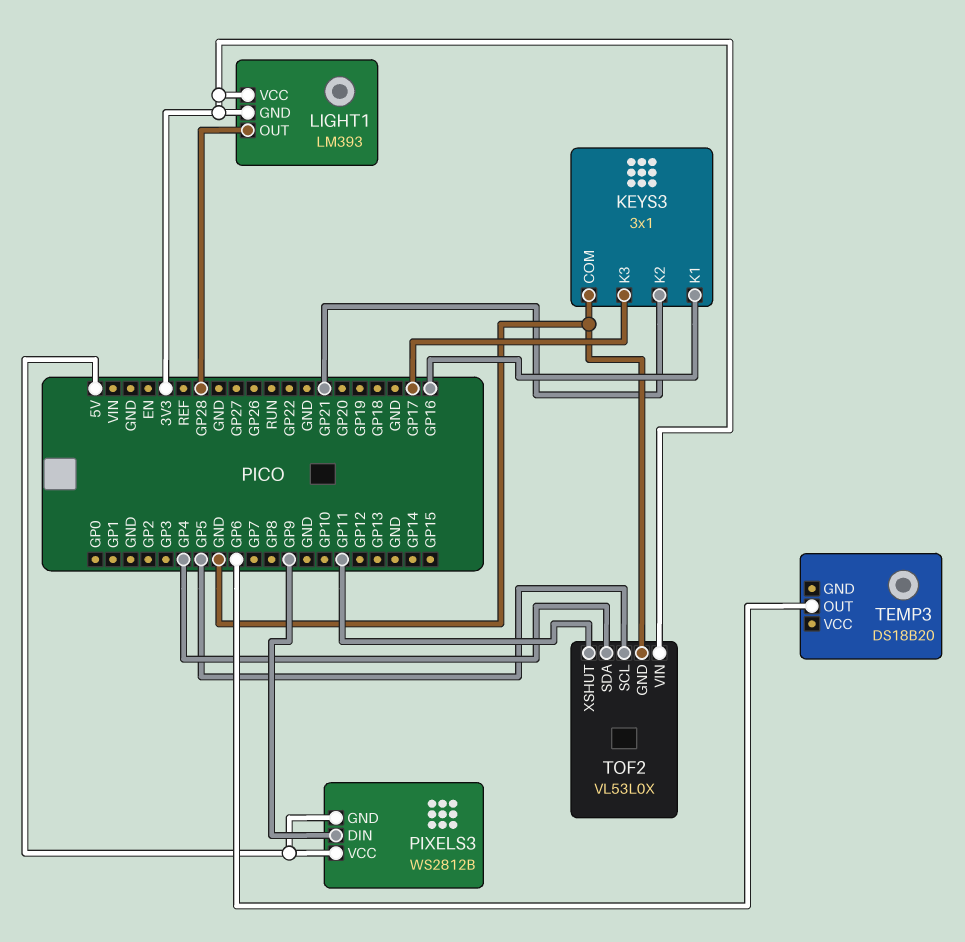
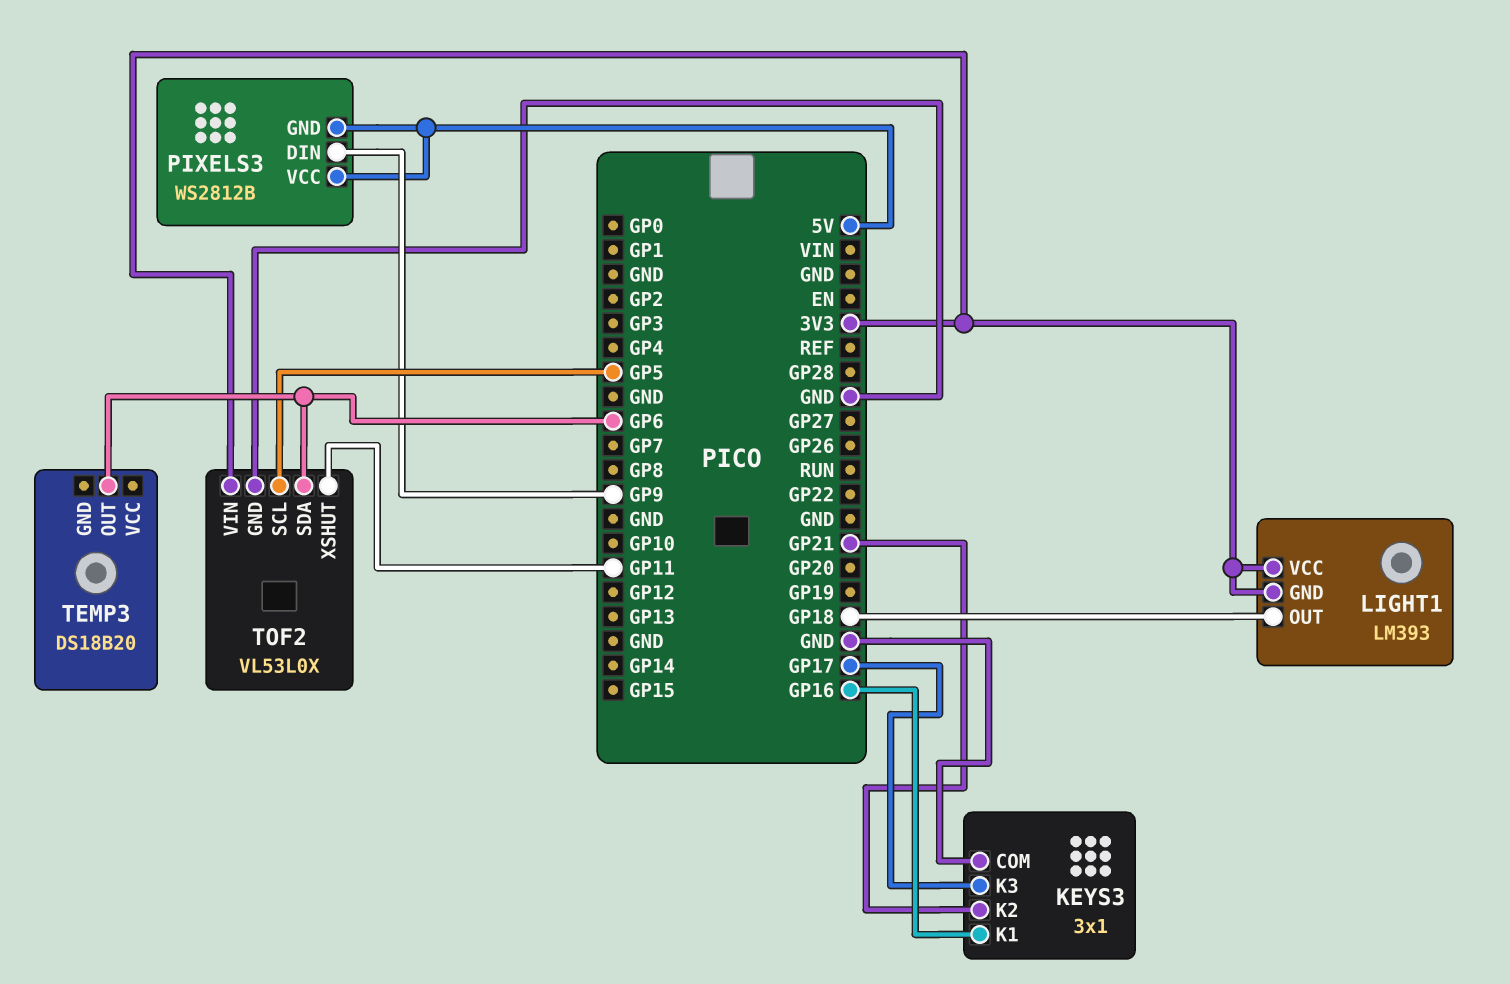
LIGHT1 pin OUT: GP28 -> GP18
TOF2 pin SDA: GP4 -> GP6

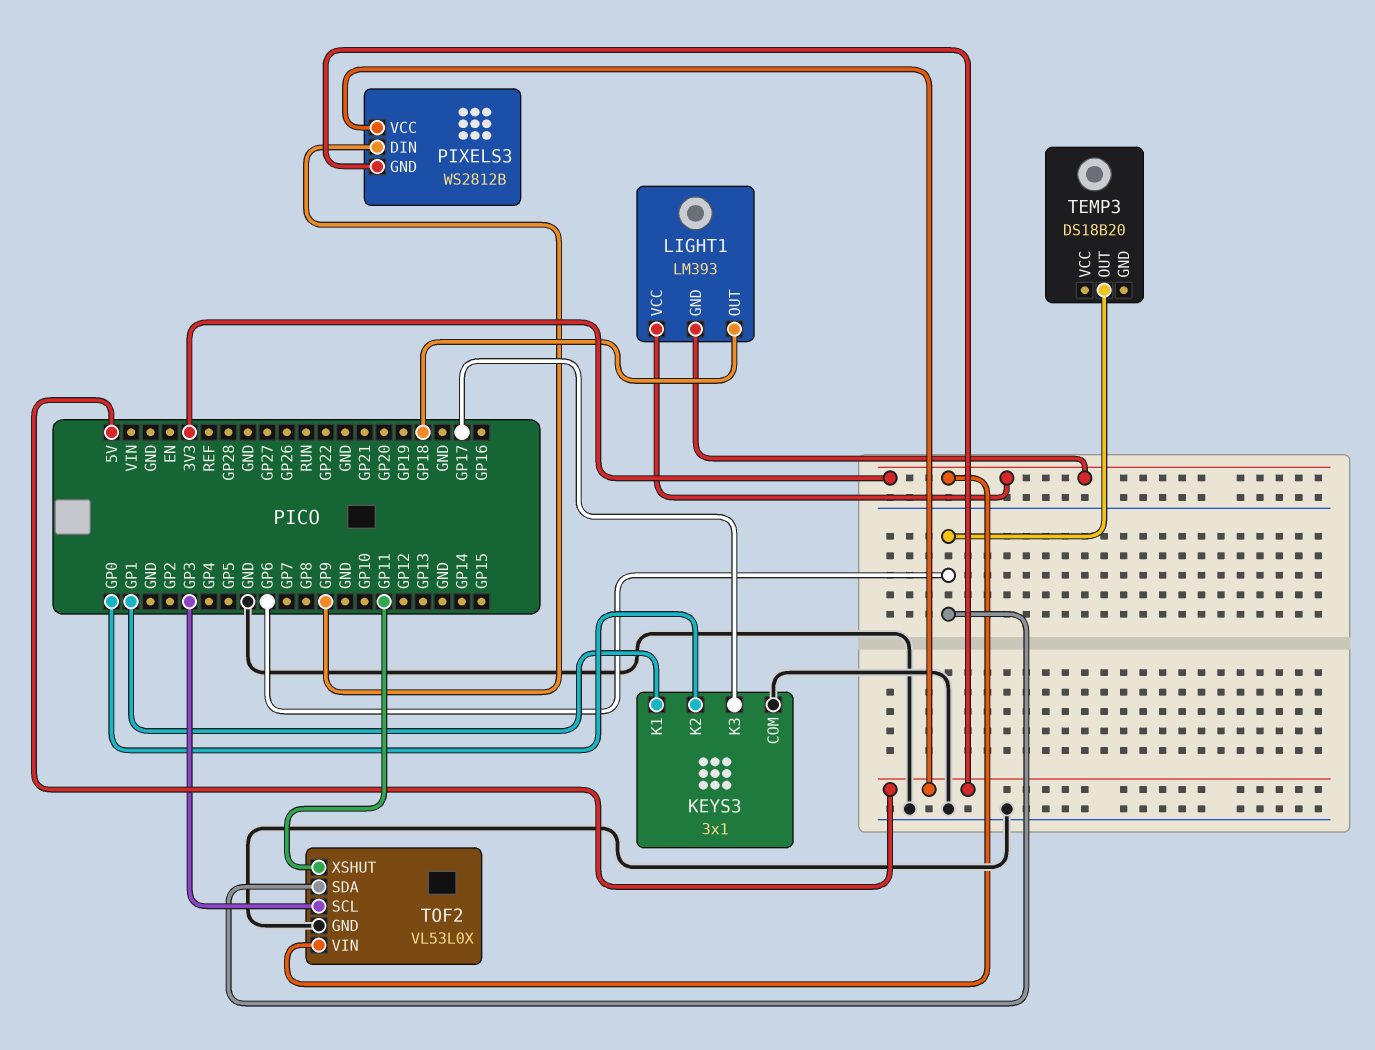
KEYS3 pin K1: GP16 -> GP1
KEYS3 pin K2: GP21 -> GP0
TOF2 pin SCL: GP5 -> GP3

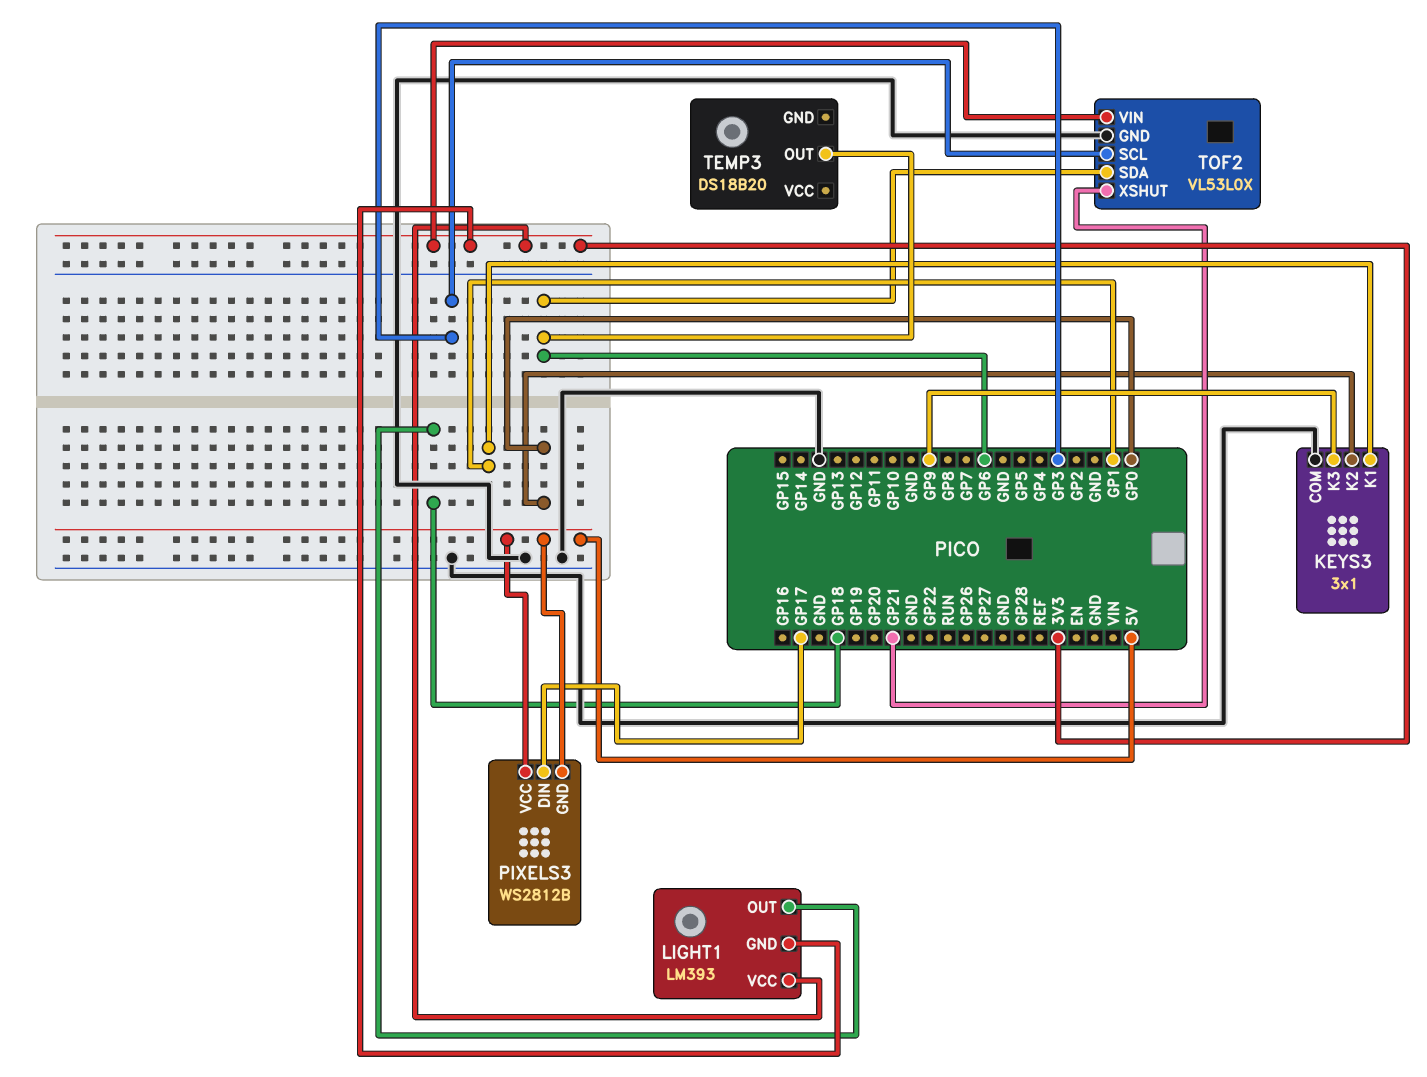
KEYS3 pin K3: GP17 -> GP9
PIXELS3 pin DIN: GP9 -> GP17
TOF2 pin XSHUT: GP11 -> GP21

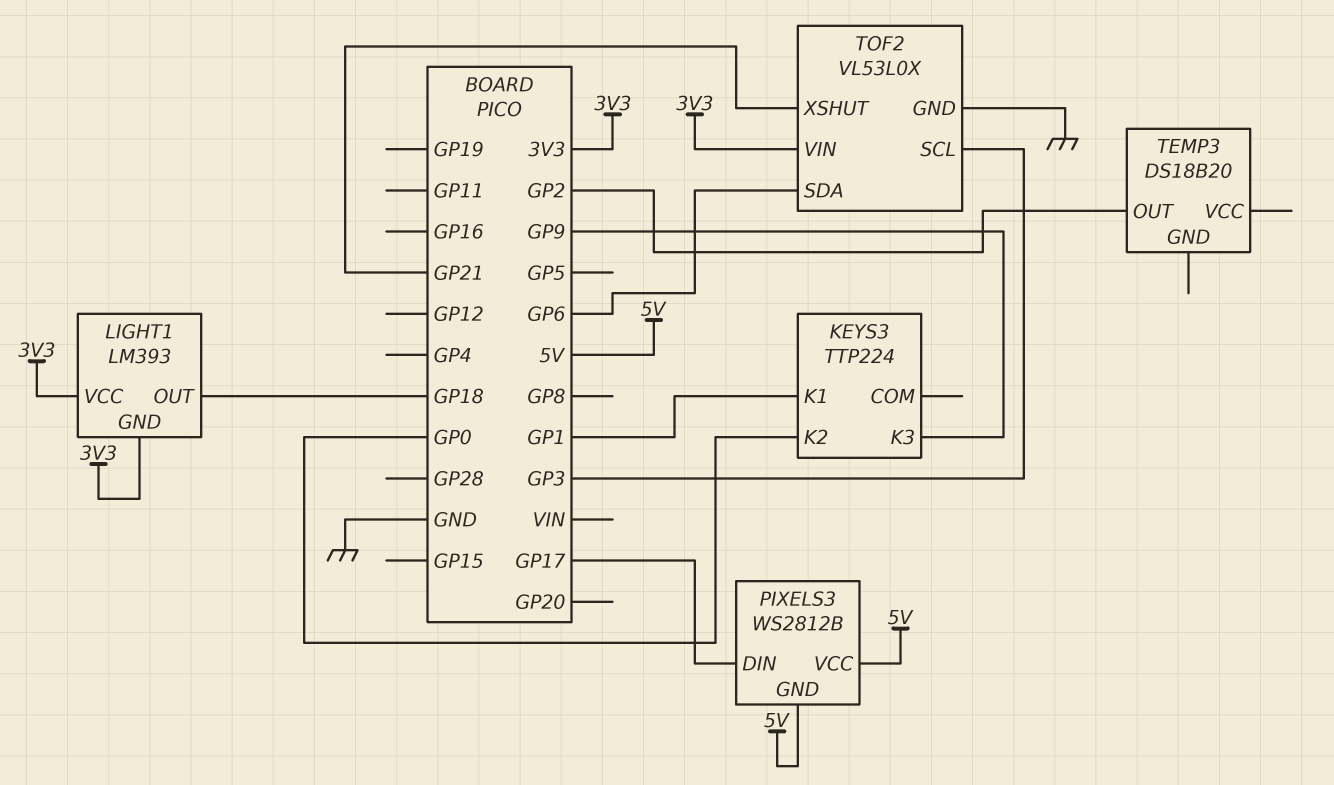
KEYS3: 3x1 -> TTP224
KEYS3 pin COM: GND -> none
TEMP3 pin OUT: GP6 -> GP2

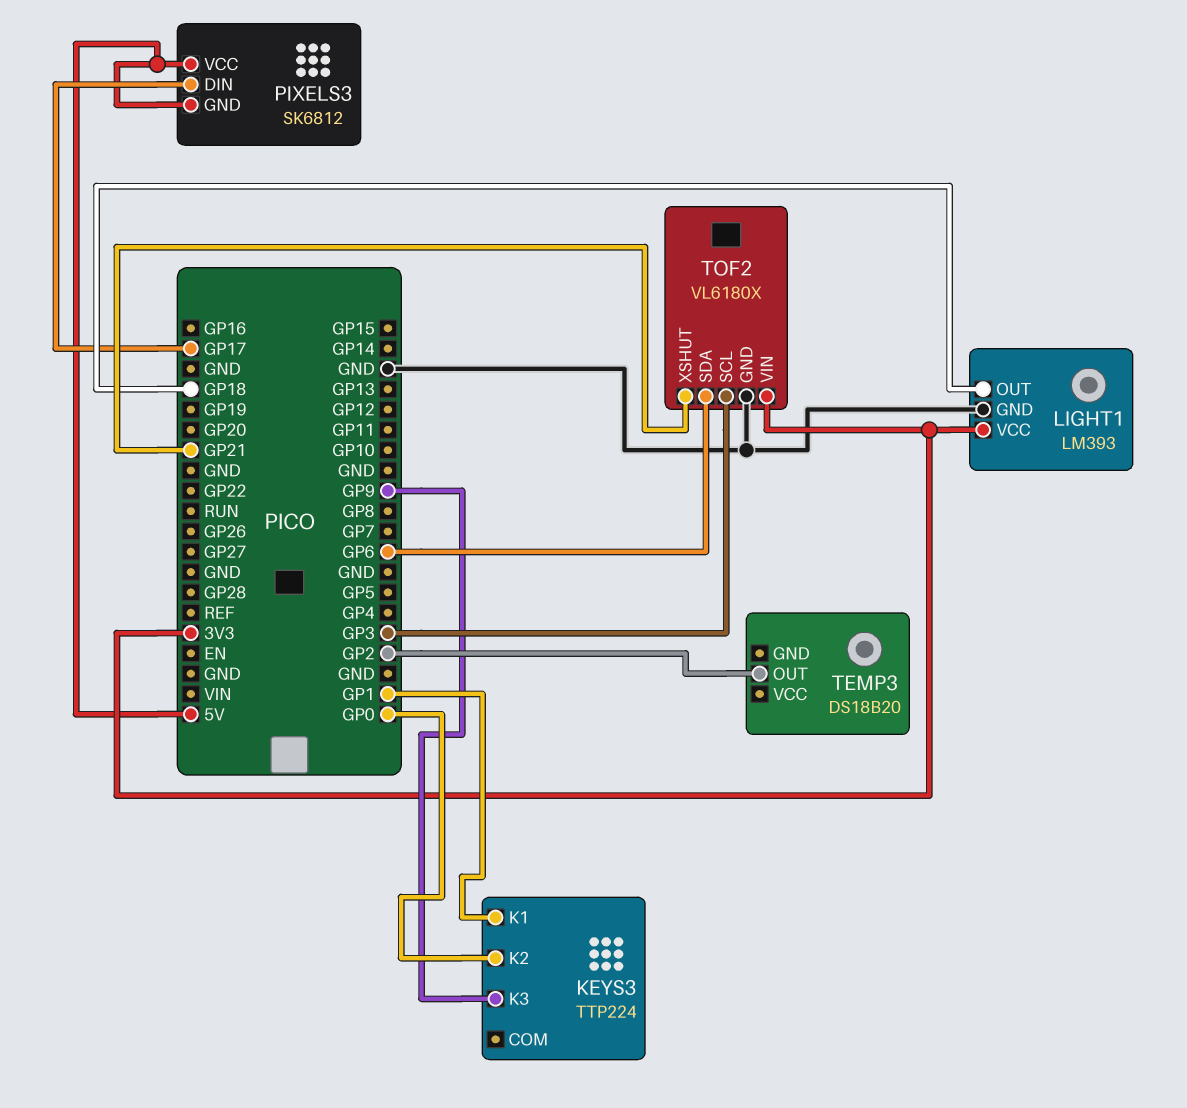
LIGHT1 pin GND: 3V3 -> GND
PIXELS3: WS2812B -> SK6812
TOF2: VL53L0X -> VL6180X

